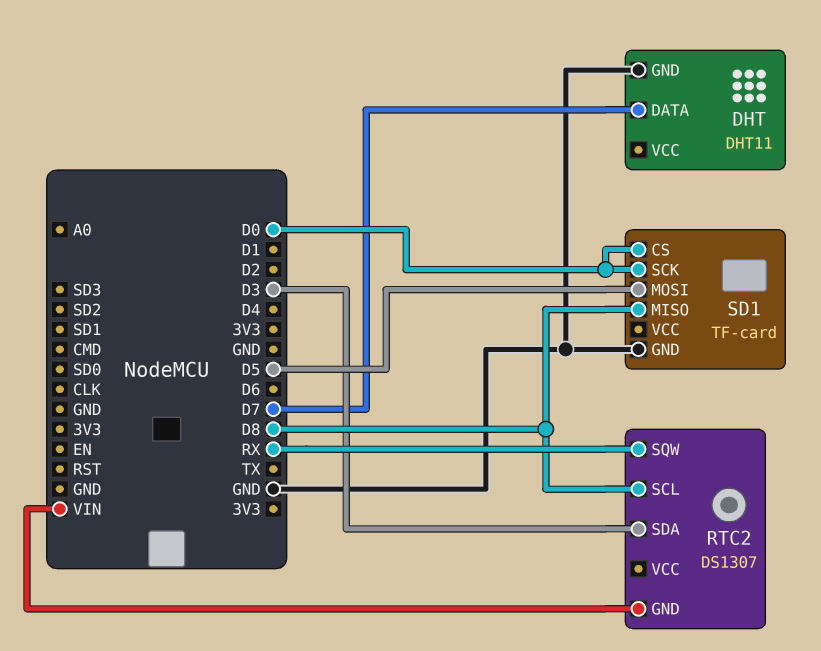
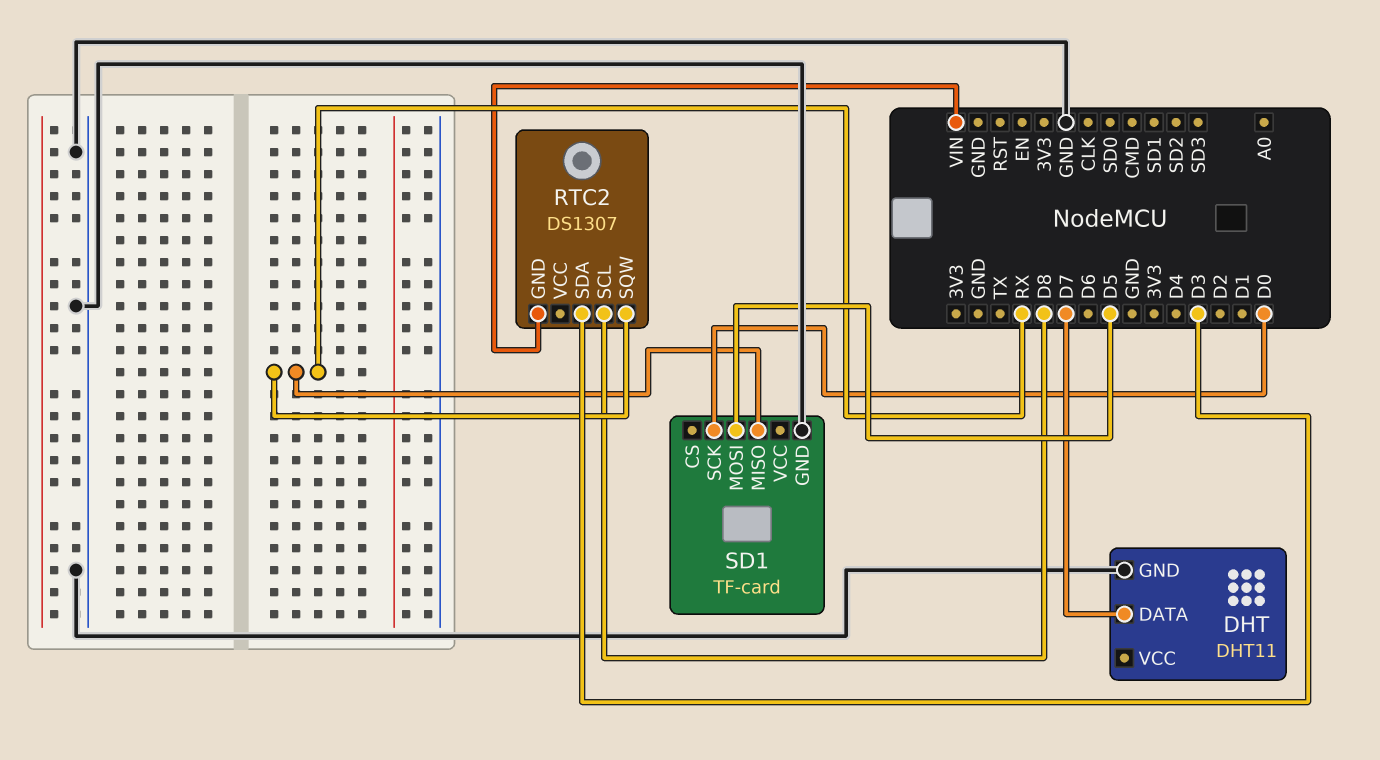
SD1 pin CS: D0 -> none
SD1 pin MISO: D8 -> RX

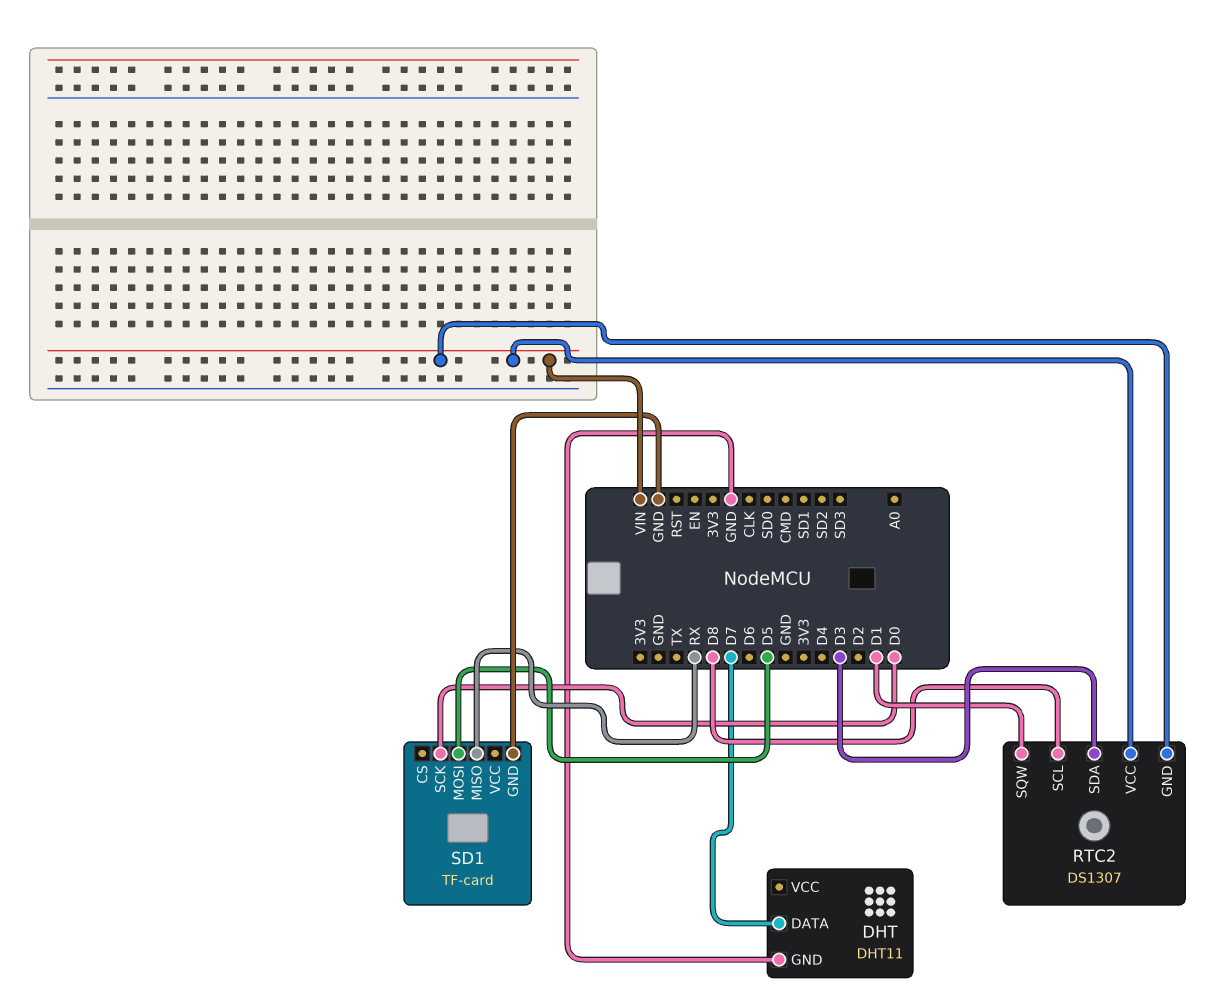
RTC2 pin SQW: RX -> D1
RTC2 pin VCC: none -> VIN

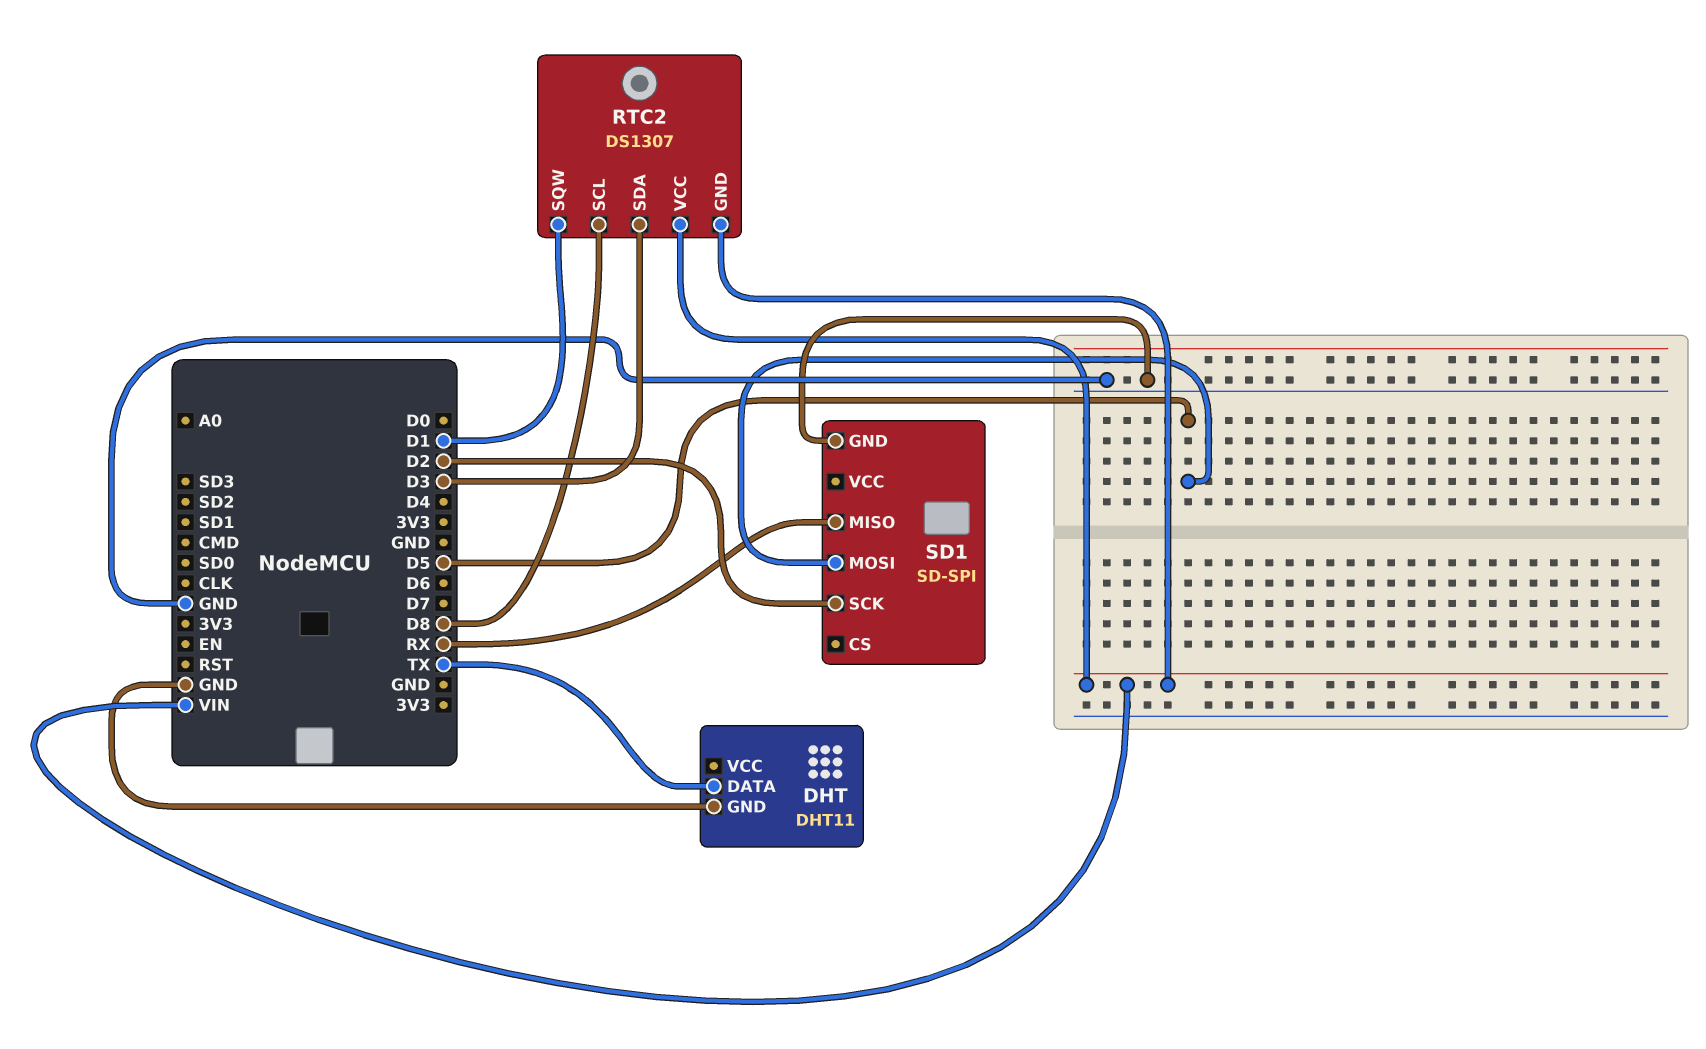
DHT pin DATA: D7 -> TX
SD1: TF-card -> SD-SPI
SD1 pin SCK: D0 -> D2

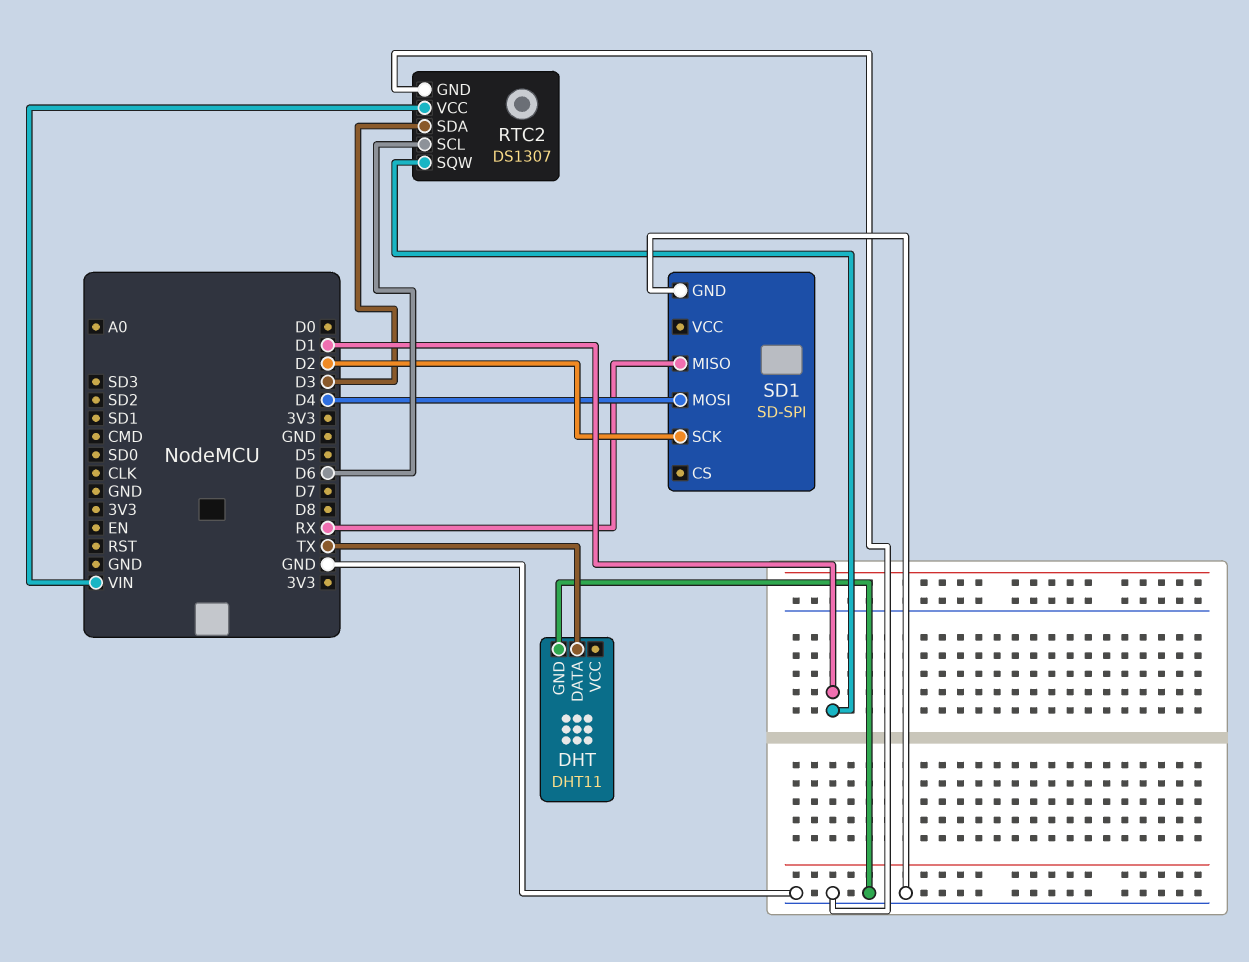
RTC2 pin GND: VIN -> GND
RTC2 pin SCL: D8 -> D6
SD1 pin MOSI: D5 -> D4

